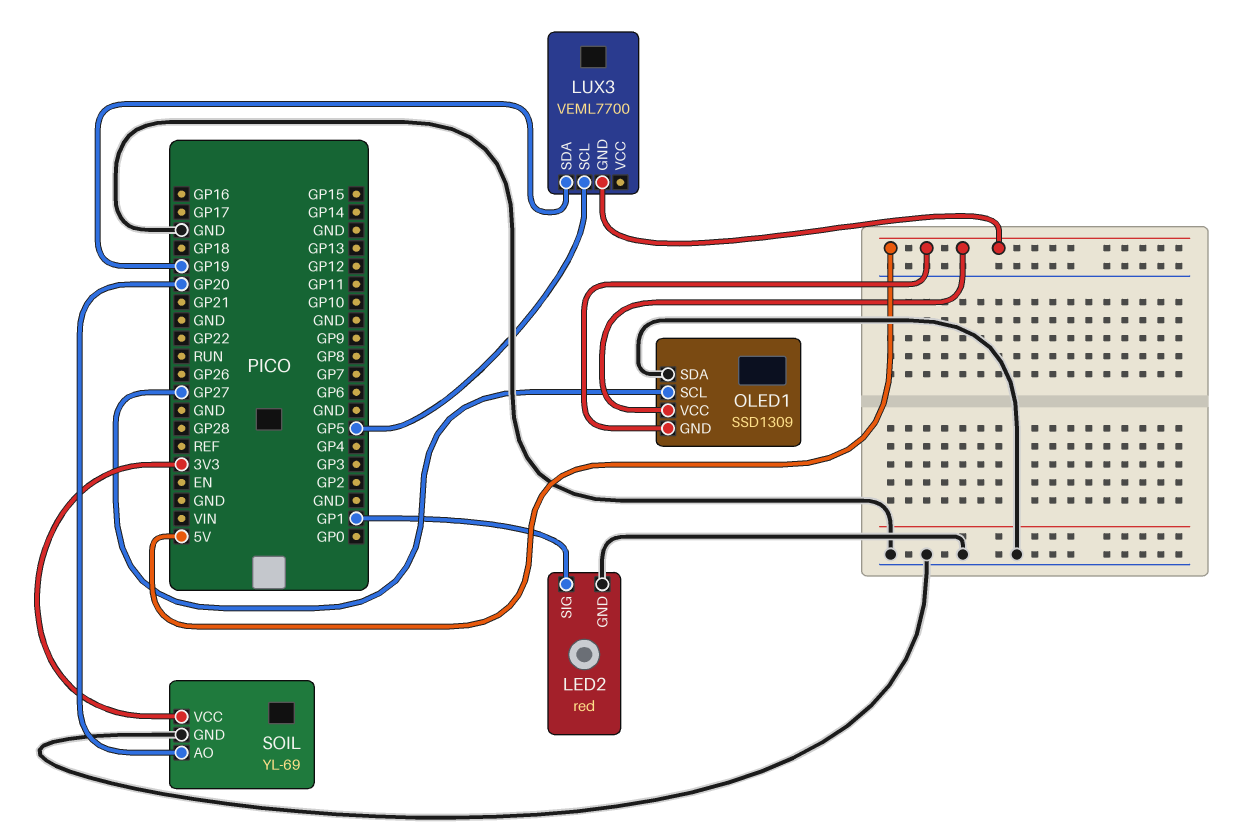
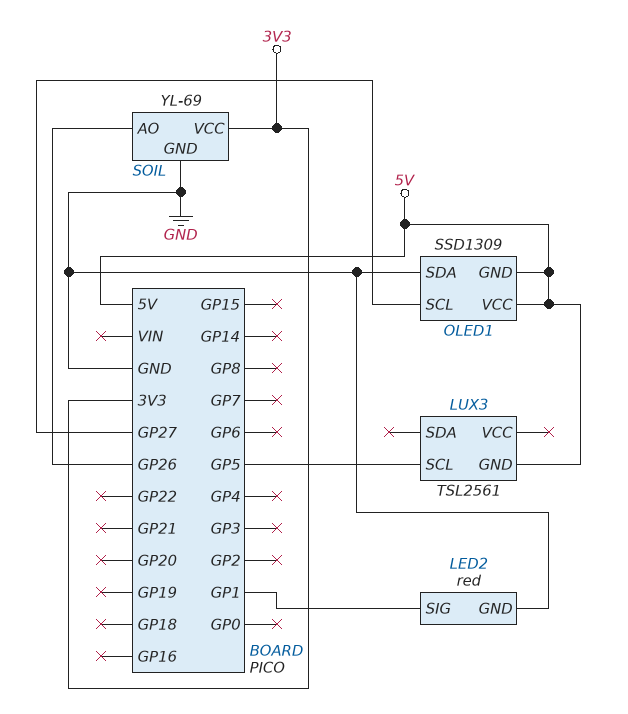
LUX3: VEML7700 -> TSL2561
LUX3 pin SDA: GP19 -> none
SOIL pin AO: GP20 -> GP26

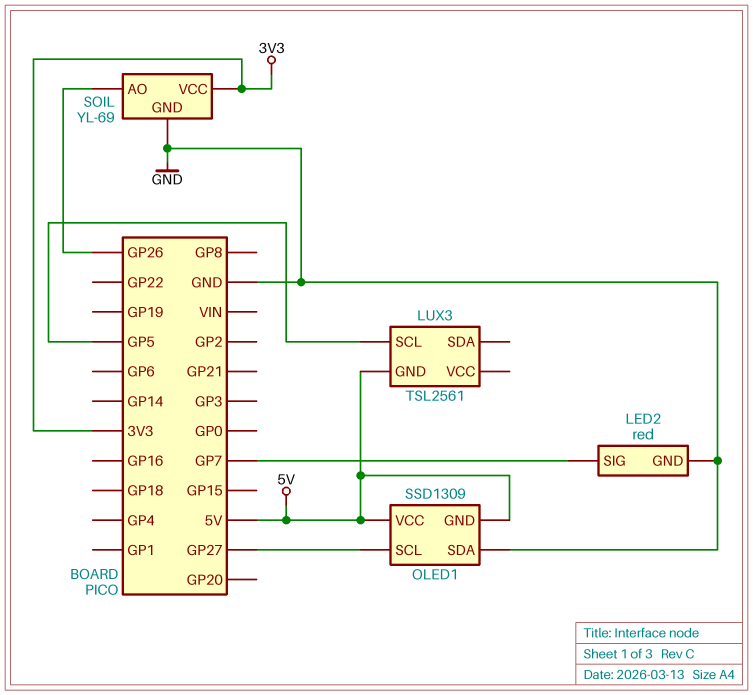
LED2 pin SIG: GP1 -> GP7

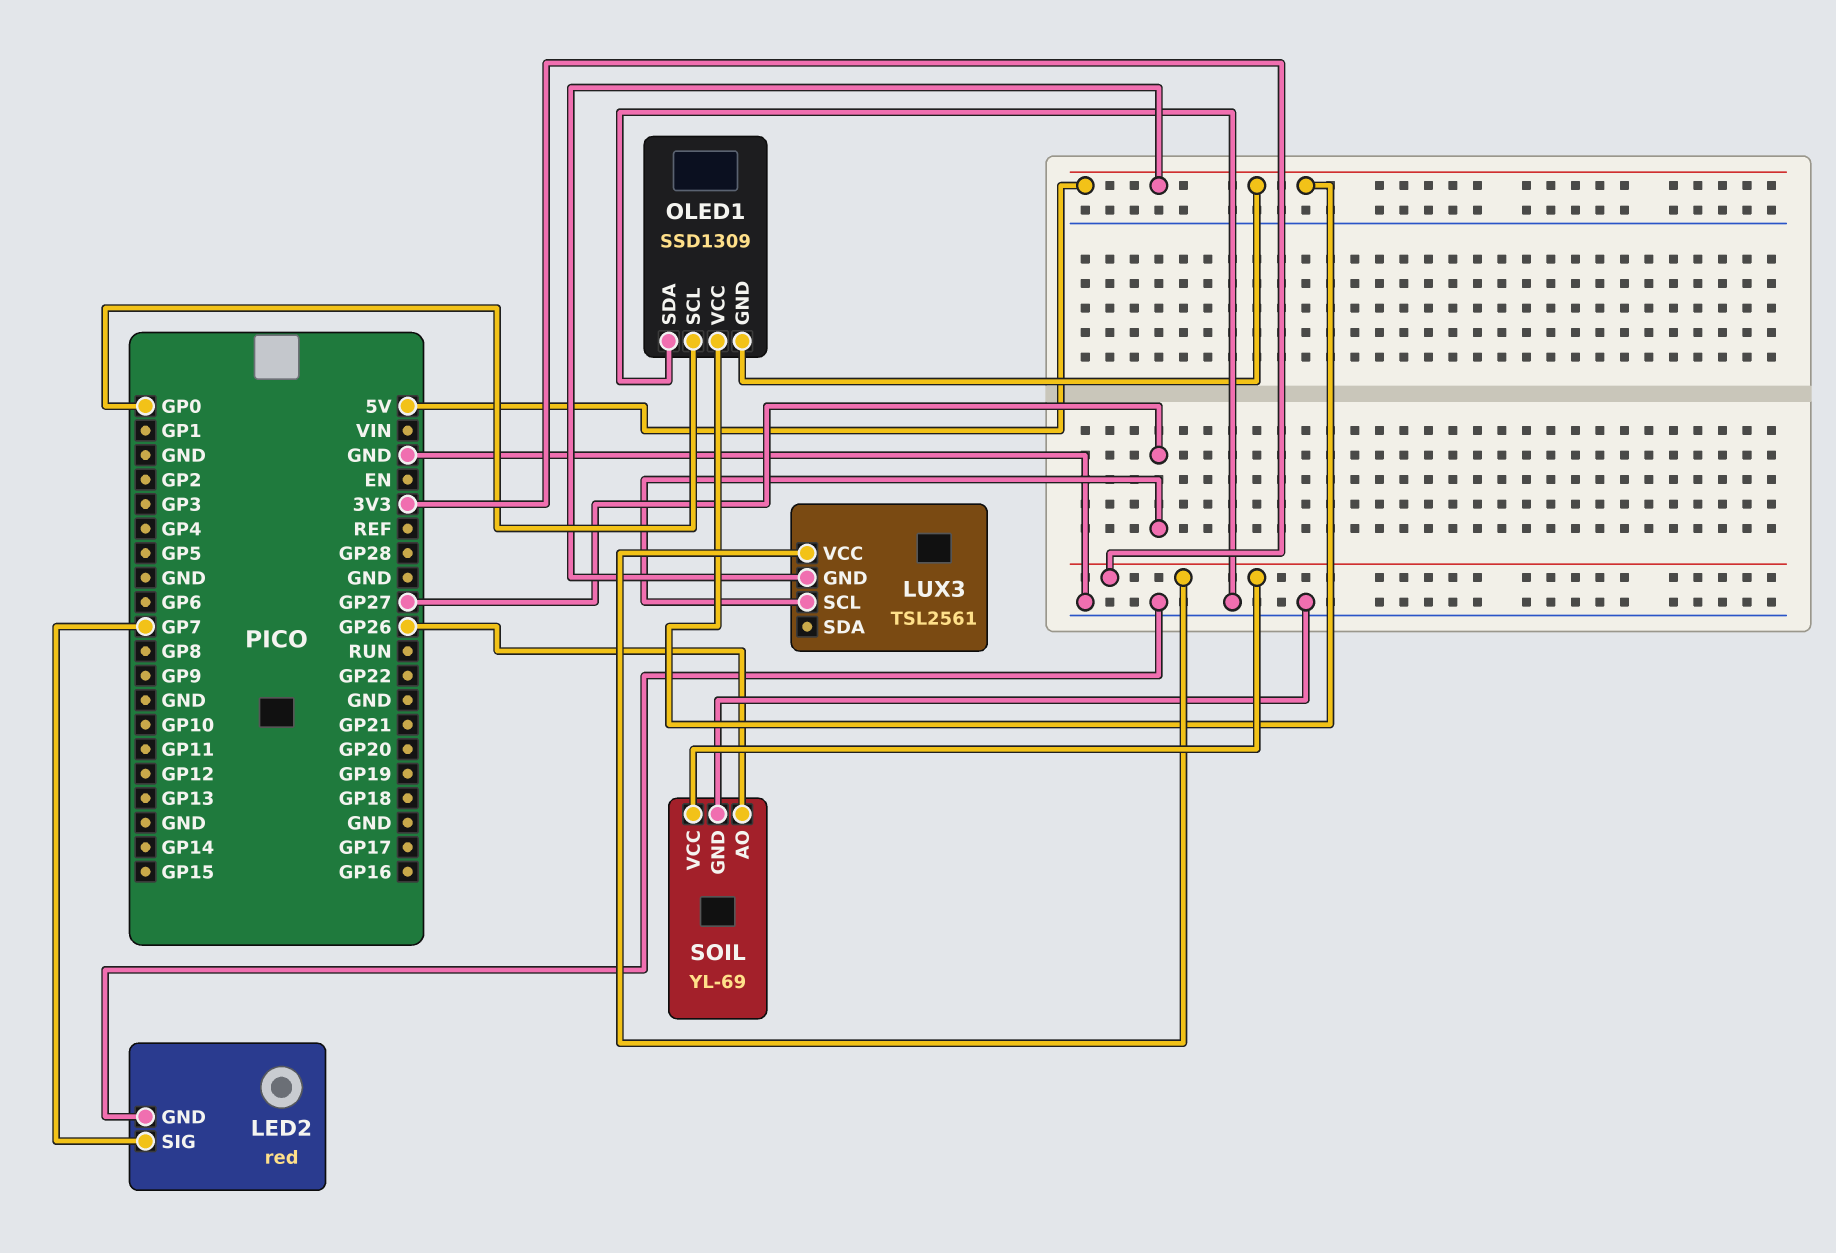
LUX3 pin SCL: GP5 -> GP27
LUX3 pin VCC: none -> 3V3
OLED1 pin SCL: GP27 -> GP0

